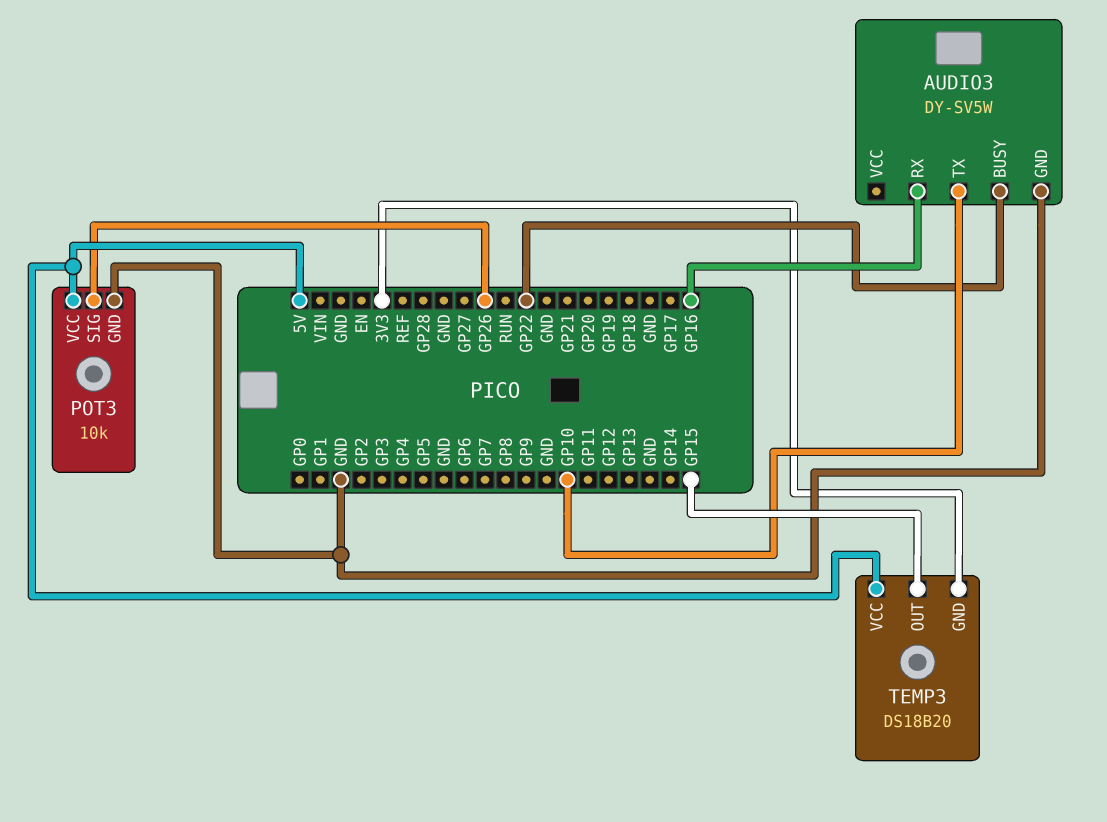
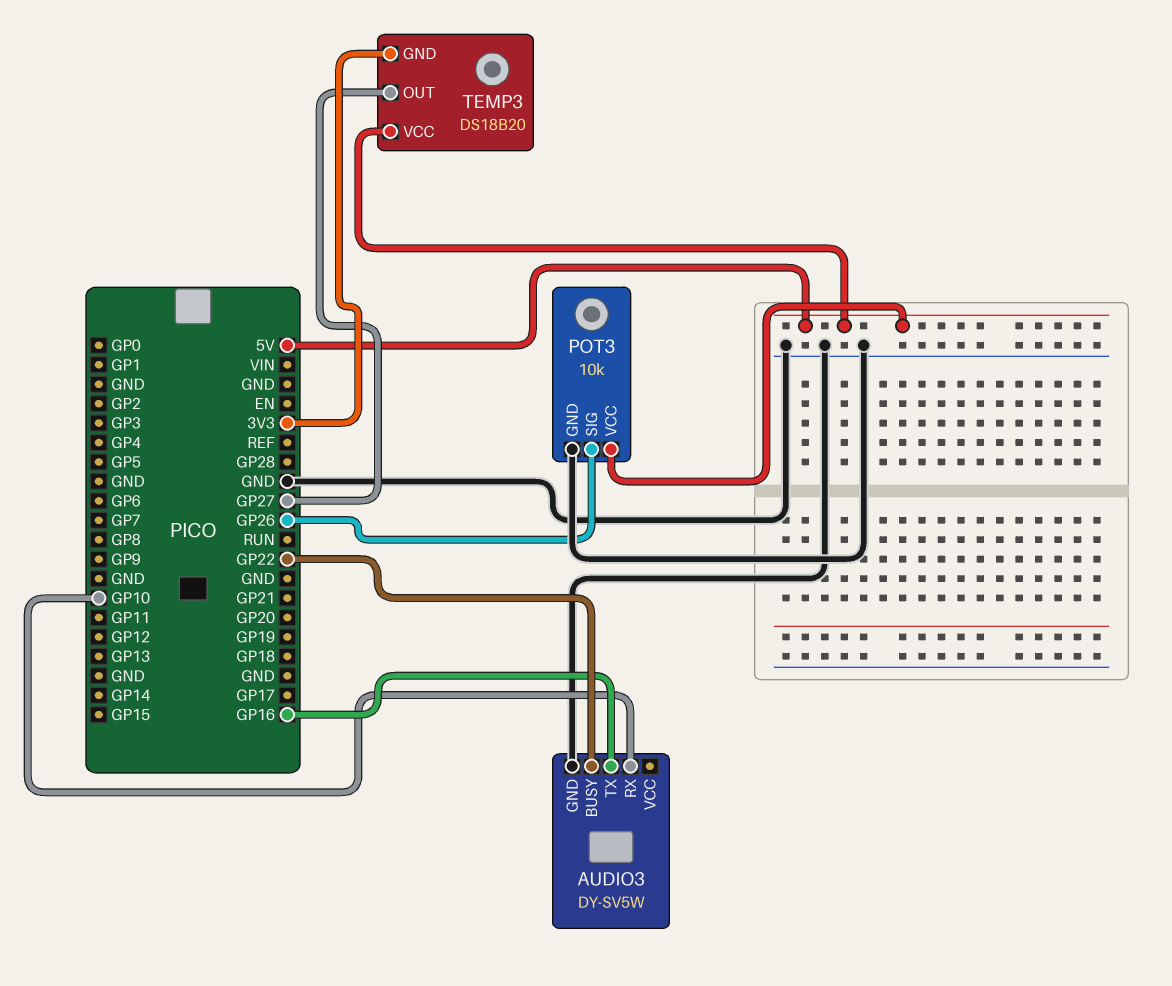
AUDIO3 pin RX: GP16 -> GP10
AUDIO3 pin TX: GP10 -> GP16
TEMP3 pin OUT: GP15 -> GP27

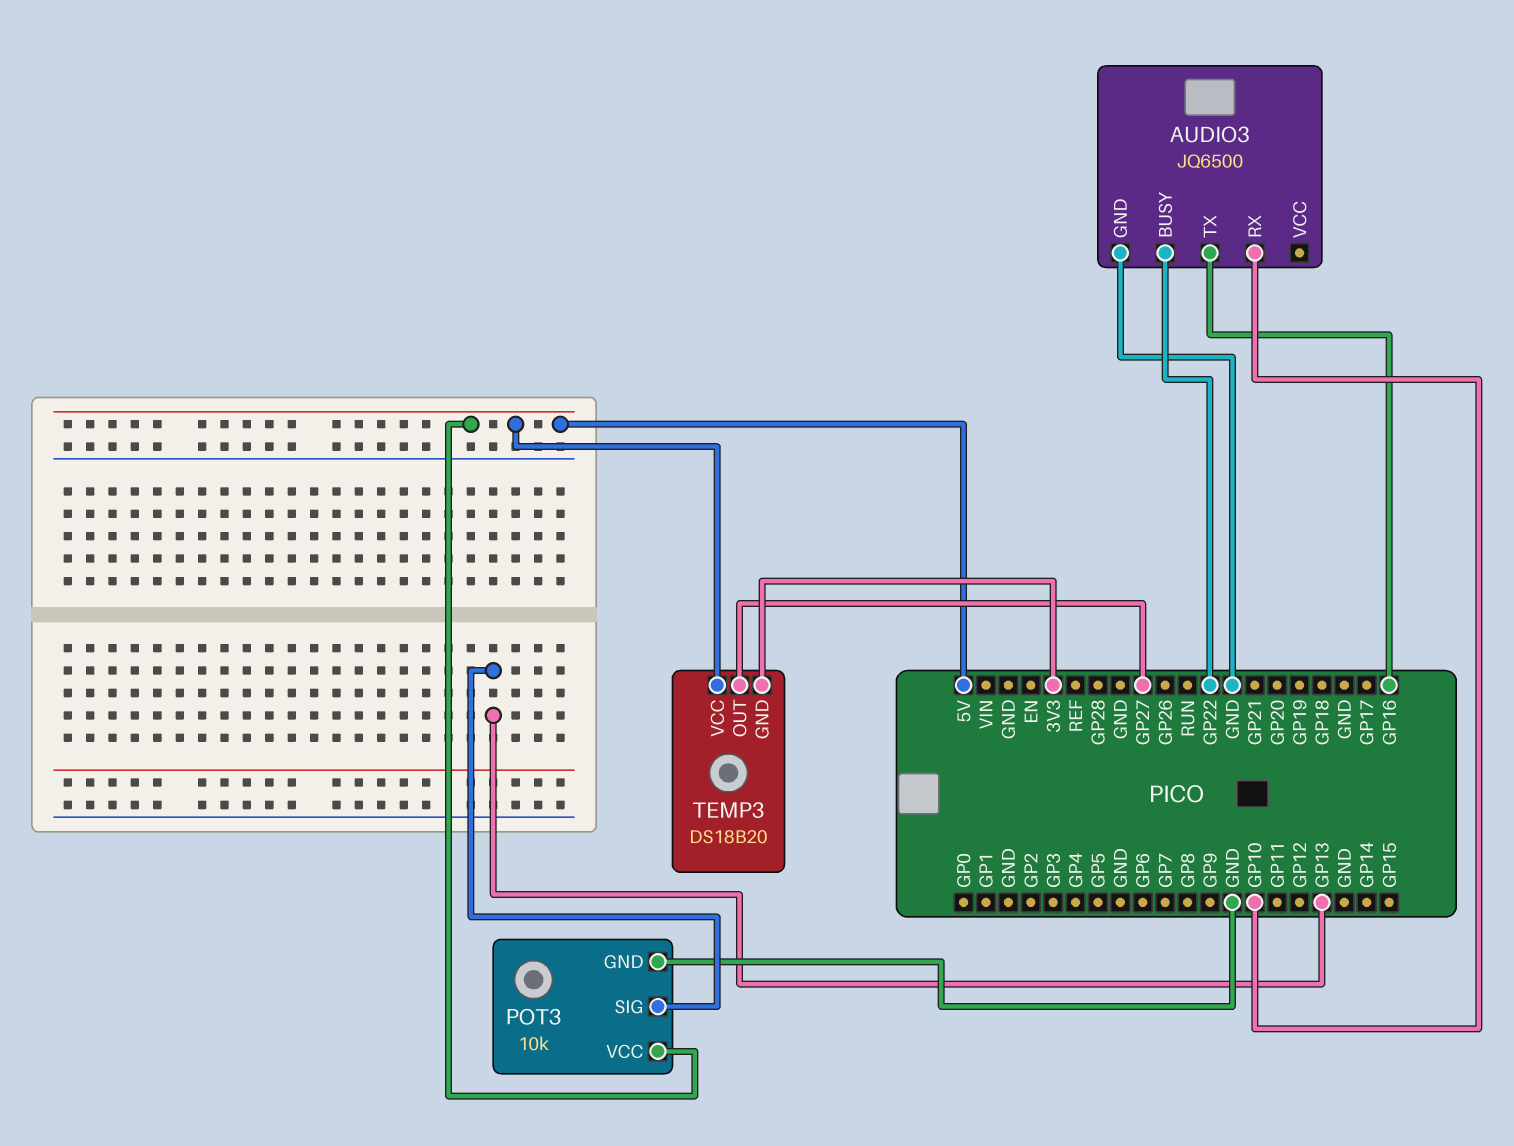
AUDIO3: DY-SV5W -> JQ6500
POT3 pin SIG: GP26 -> GP13

